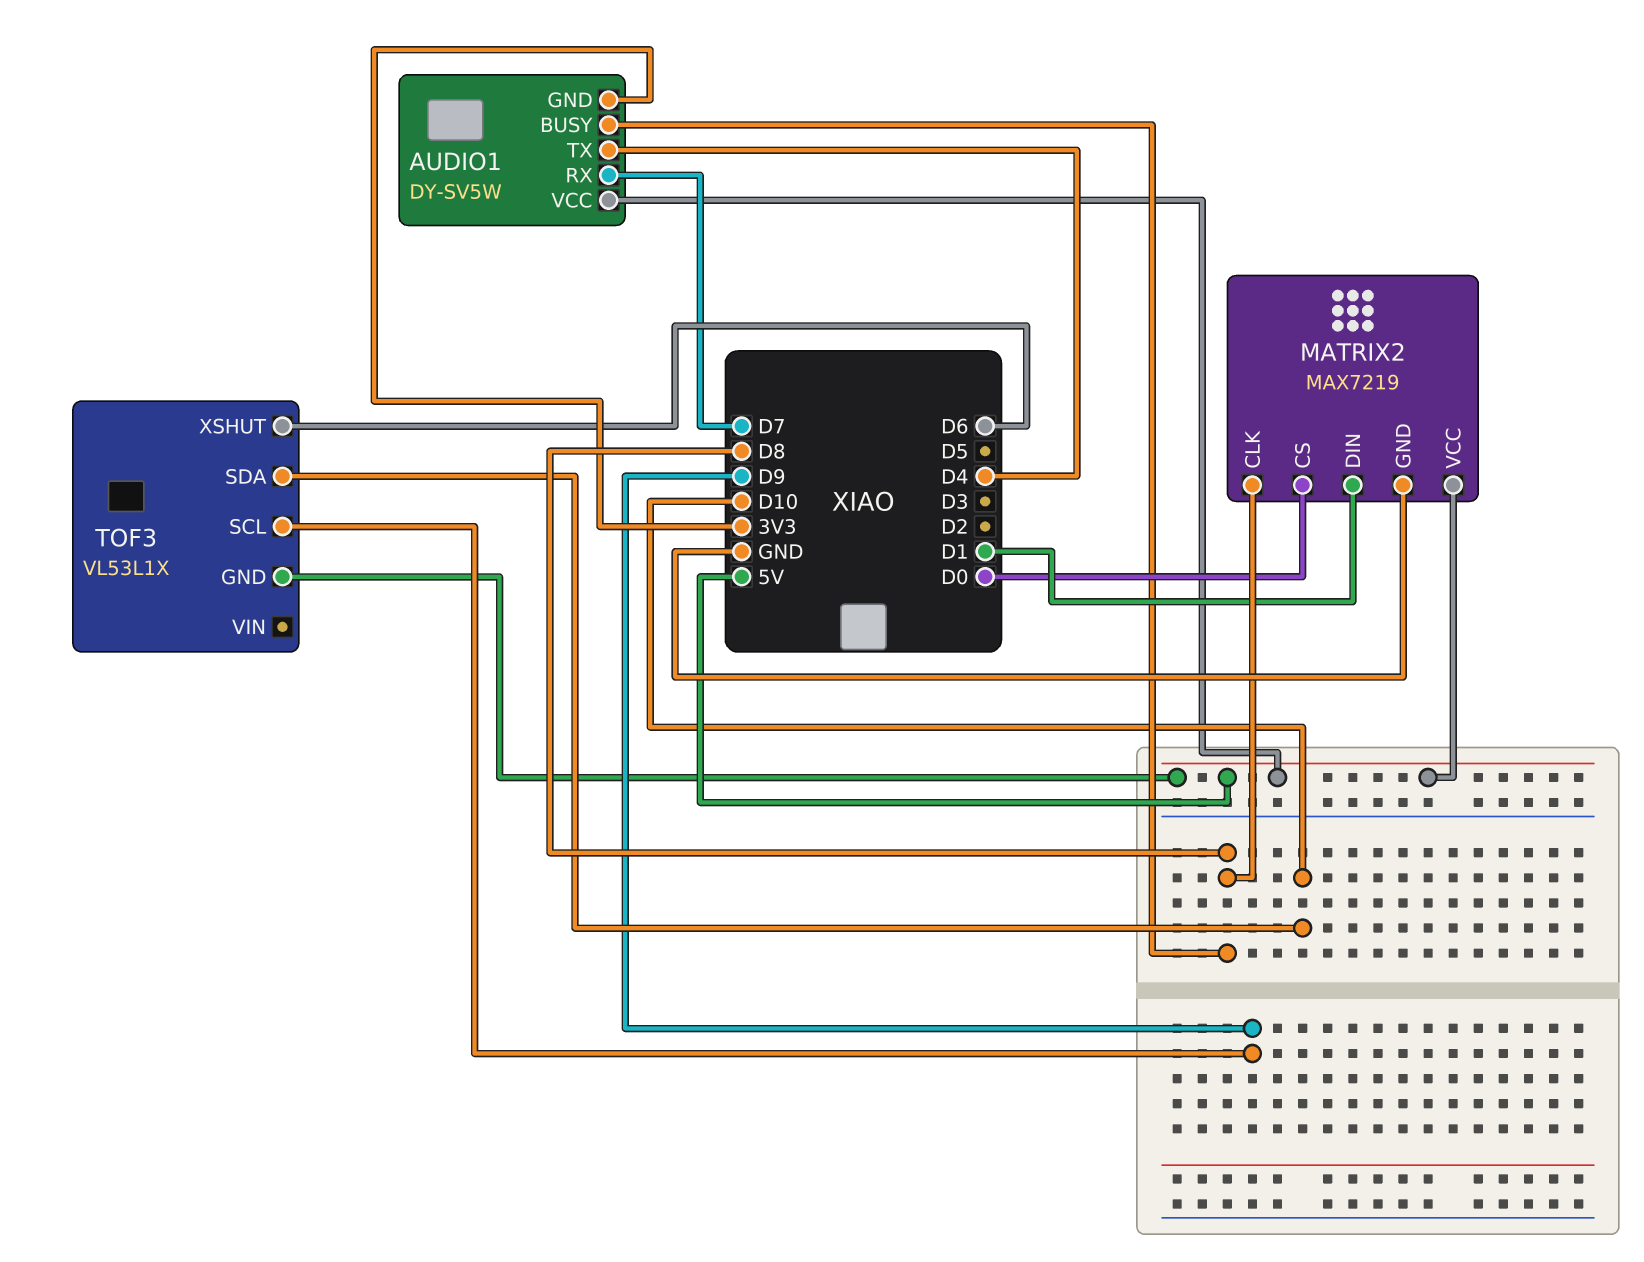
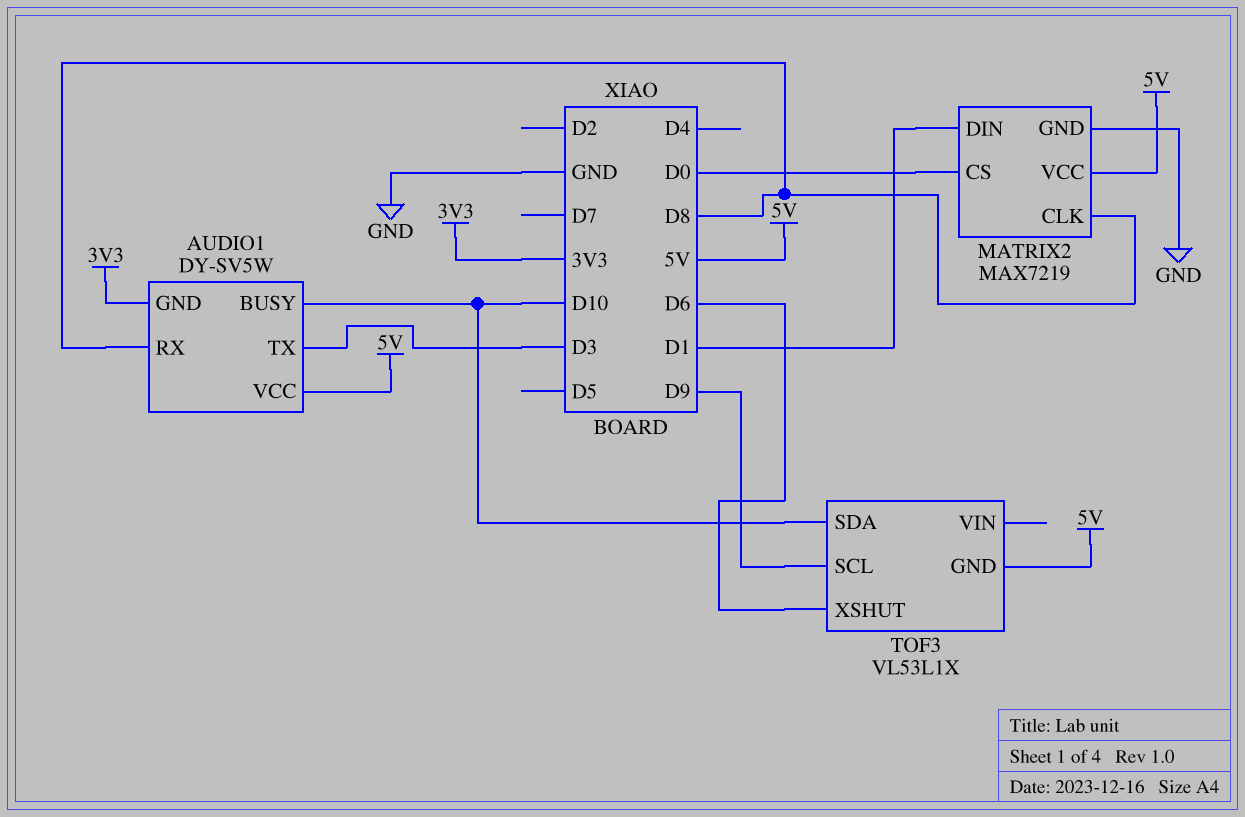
AUDIO1 pin BUSY: D8 -> D10
AUDIO1 pin RX: D7 -> D8
AUDIO1 pin TX: D4 -> D3

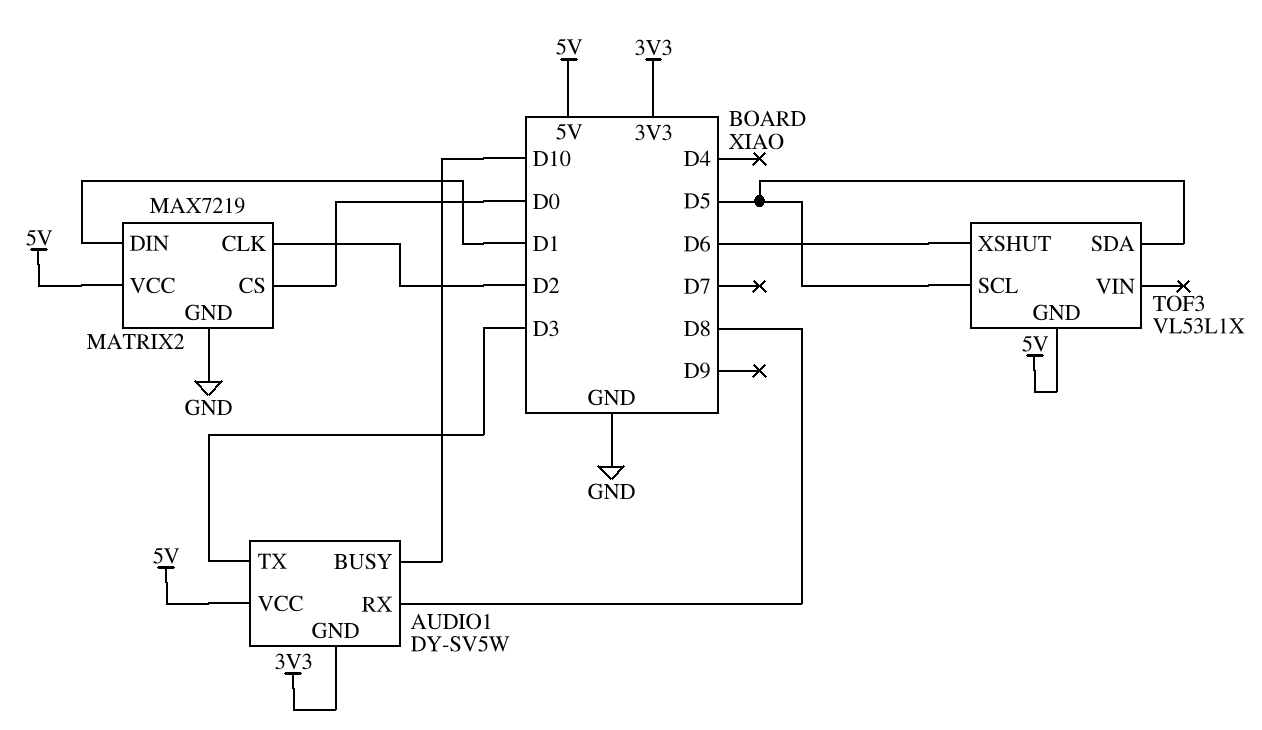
MATRIX2 pin CLK: D8 -> D2
TOF3 pin SCL: D9 -> D5
TOF3 pin SDA: D10 -> D5

